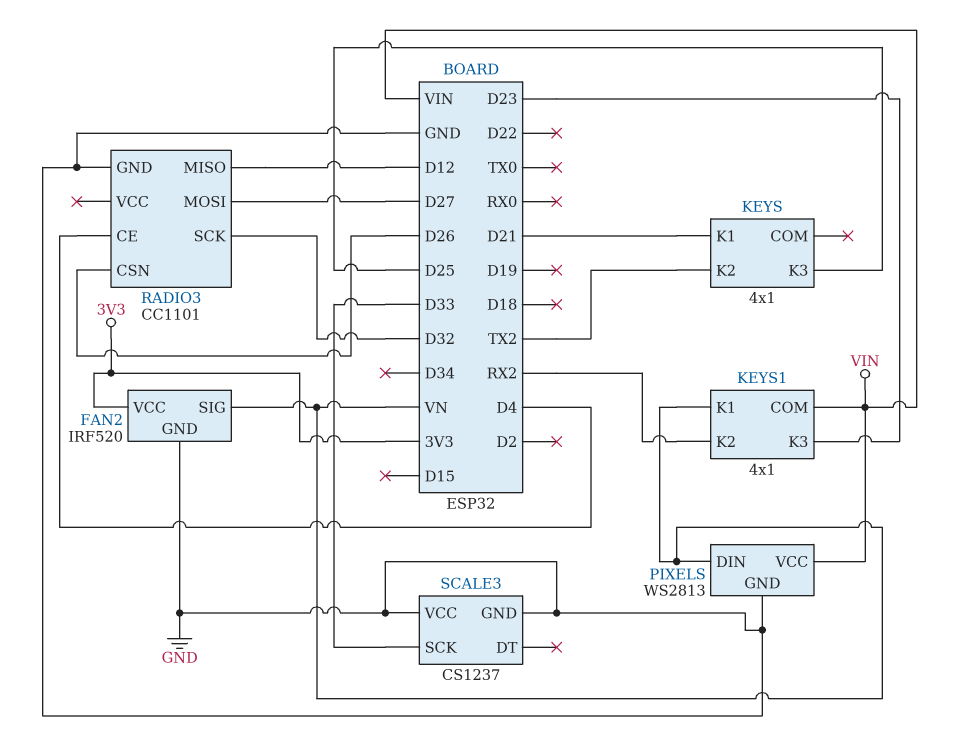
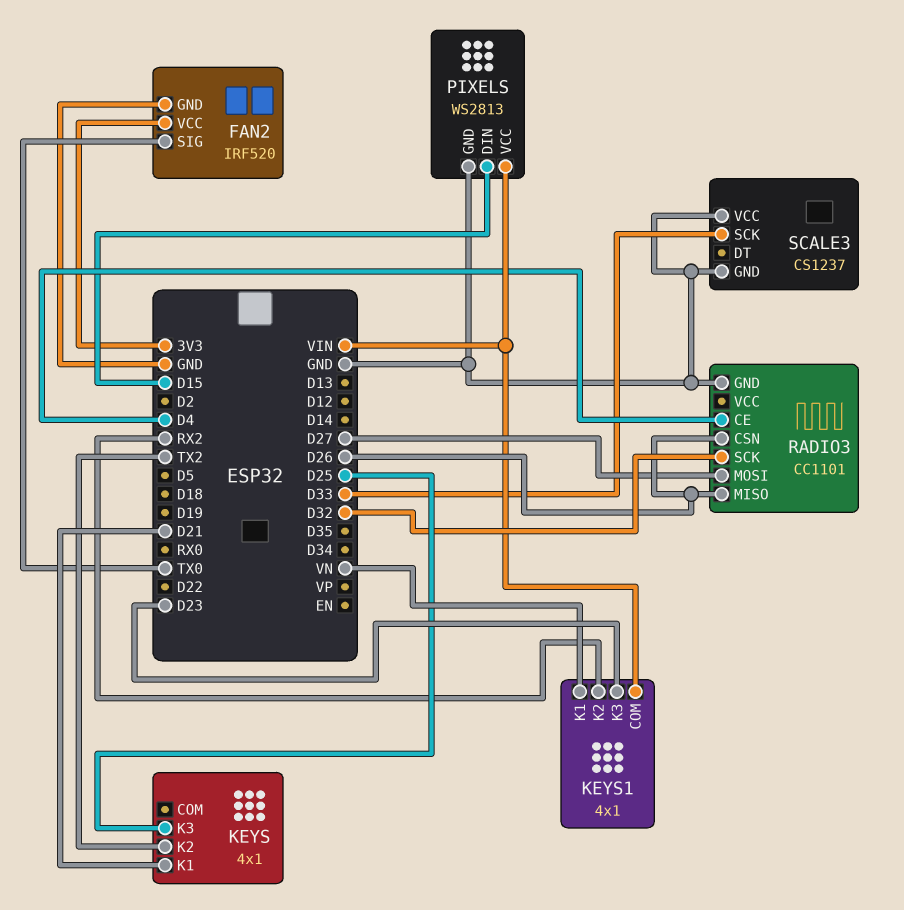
FAN2 pin SIG: VN -> TX0
PIXELS pin DIN: VN -> D15
RADIO3 pin MISO: D12 -> D26

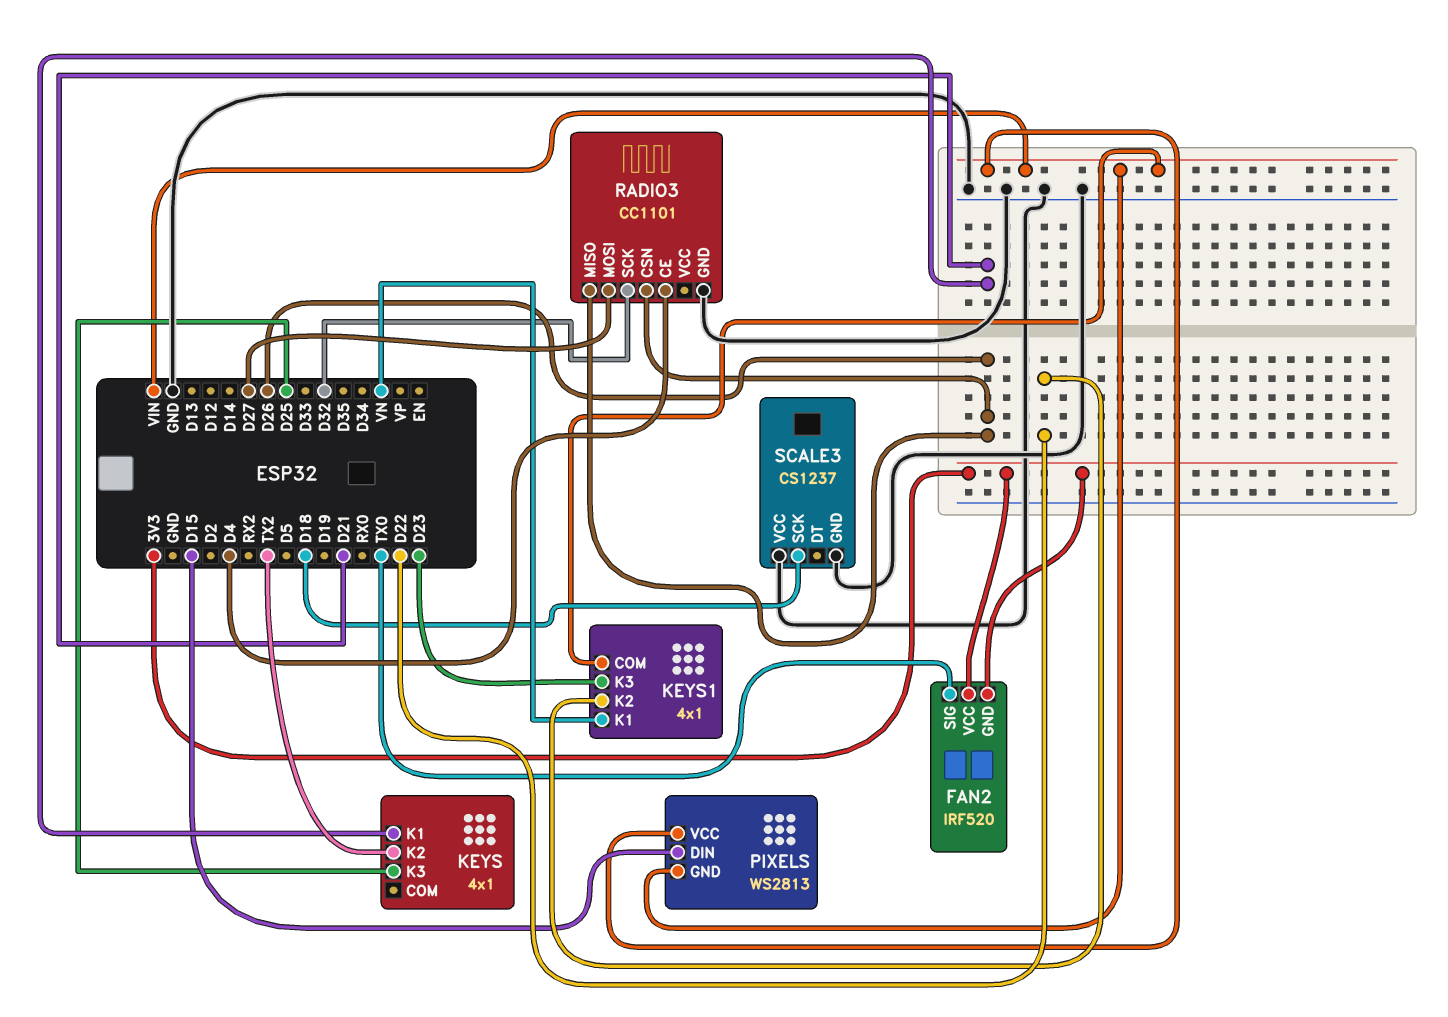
FAN2 pin GND: GND -> 3V3
KEYS1 pin K2: RX2 -> D22
PIXELS pin GND: GND -> VIN
SCALE3 pin SCK: D33 -> D18

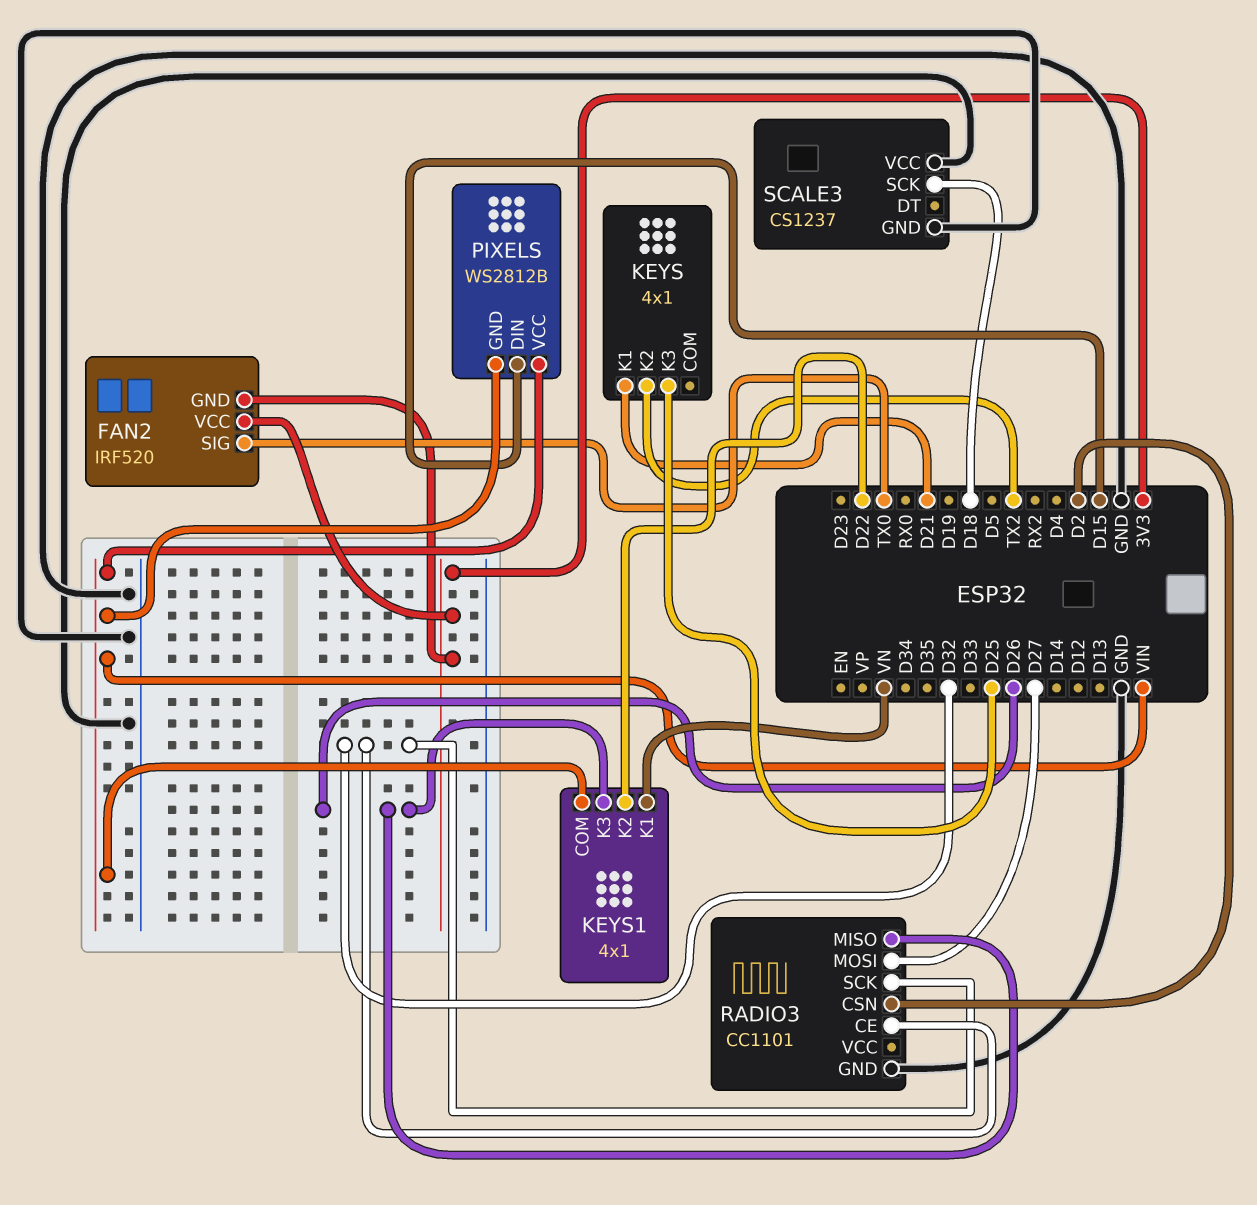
KEYS1 pin K3: D23 -> D26
PIXELS: WS2813 -> WS2812B
RADIO3 pin CE: D4 -> D32
RADIO3 pin CSN: D26 -> D2

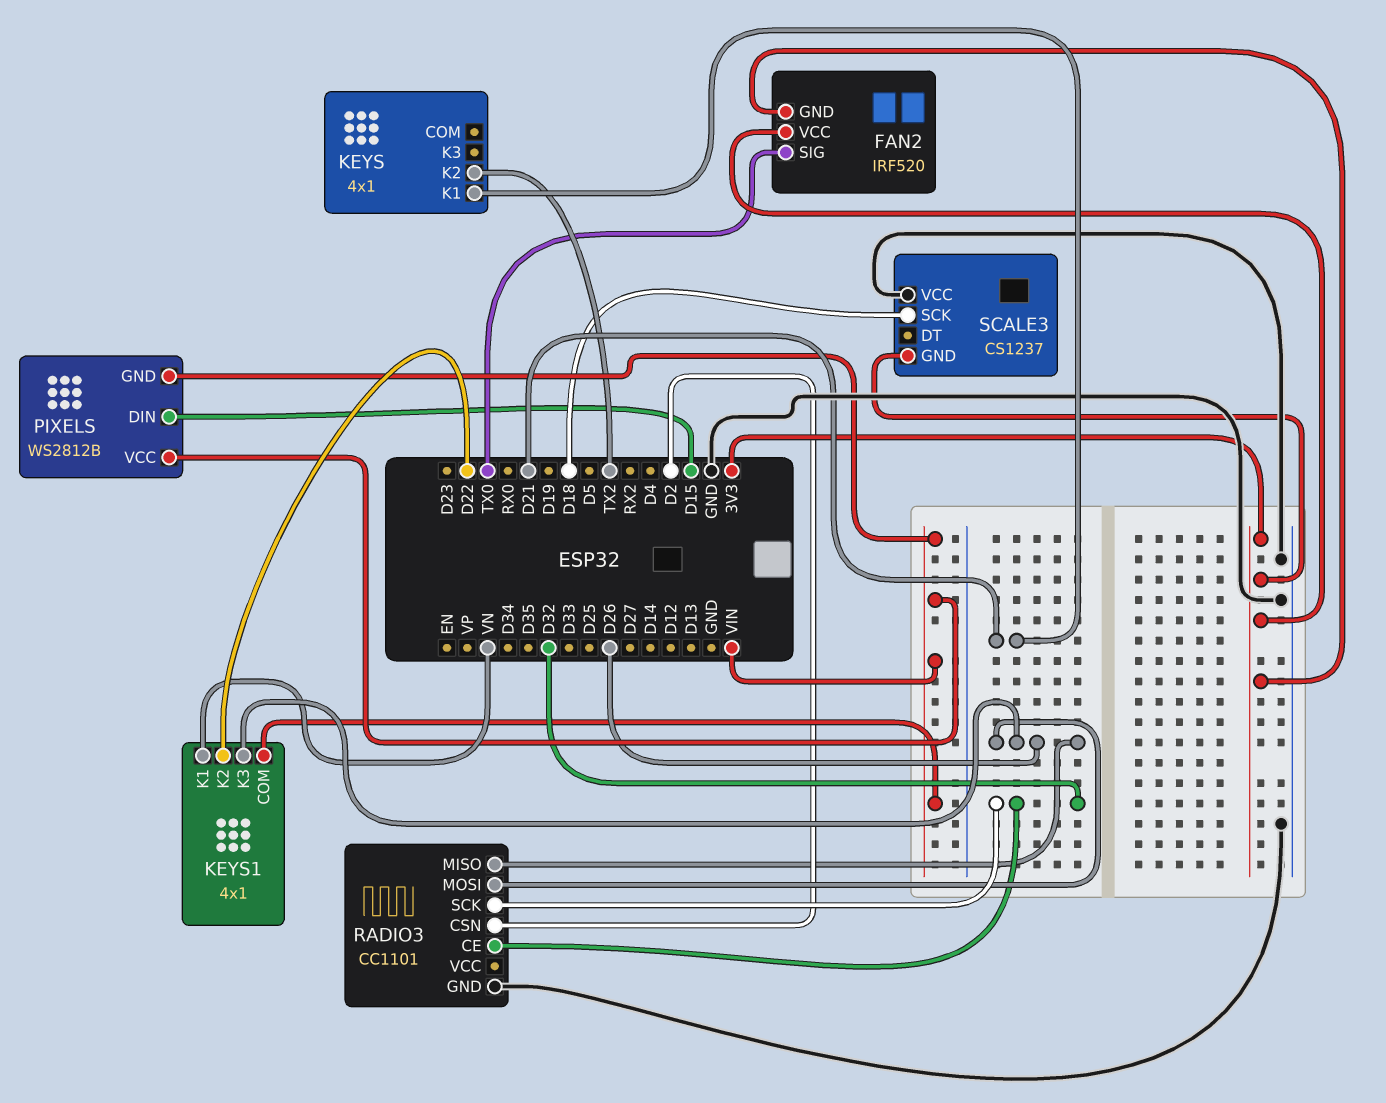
KEYS pin K3: D25 -> none
RADIO3 pin MOSI: D27 -> D26
SCALE3 pin GND: GND -> 3V3

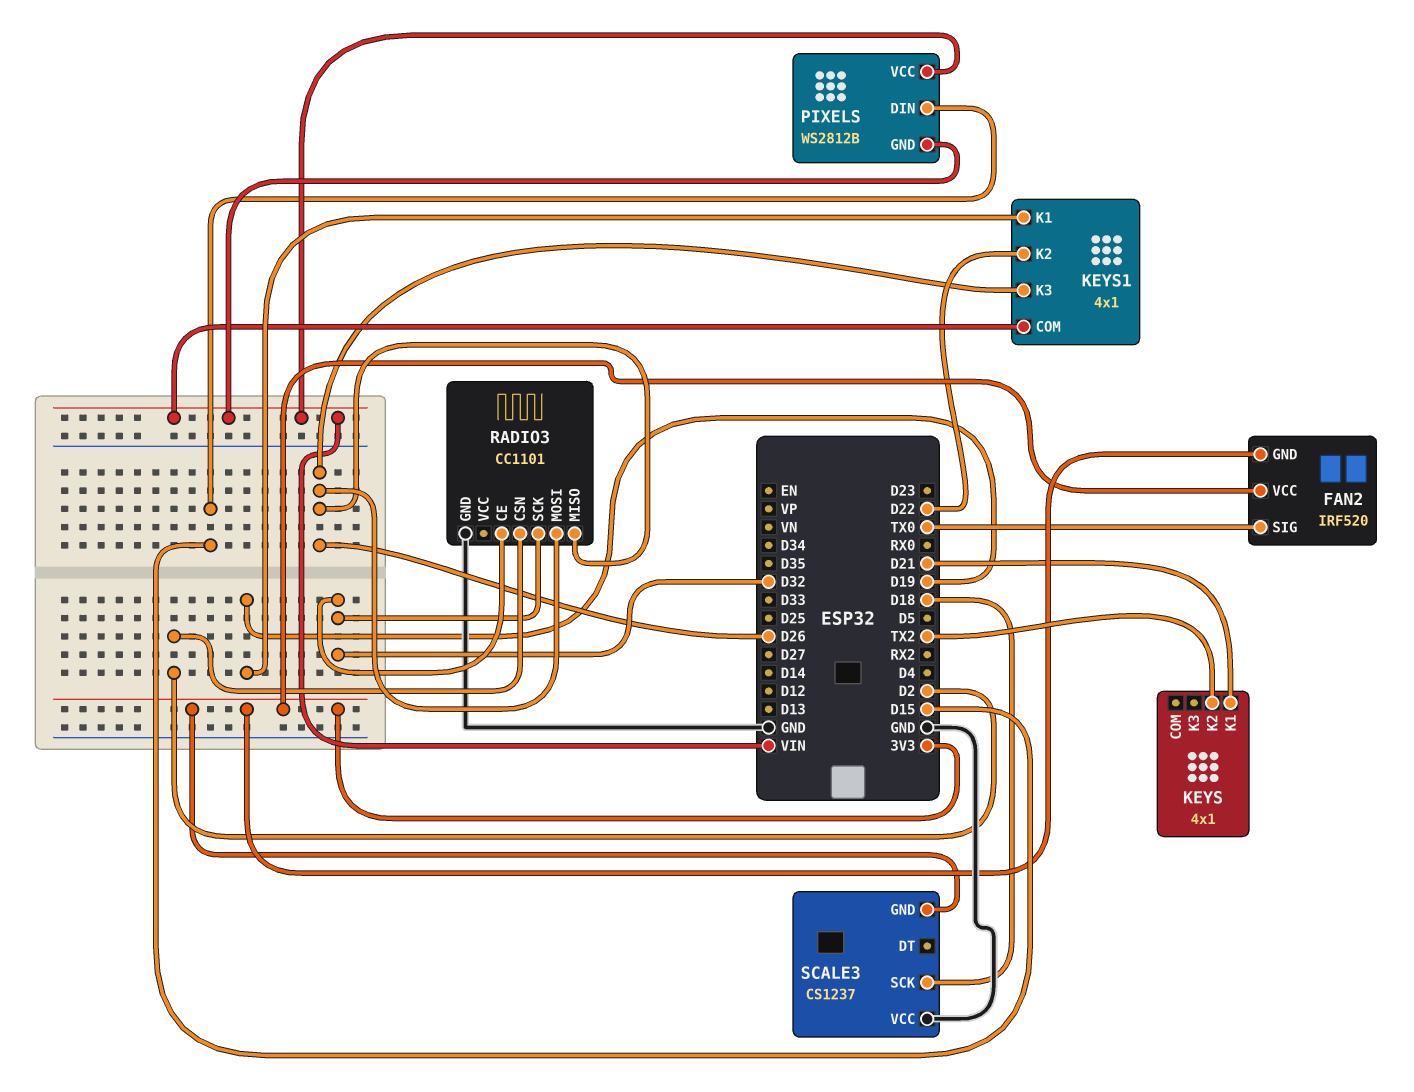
KEYS1 pin K1: VN -> D19

